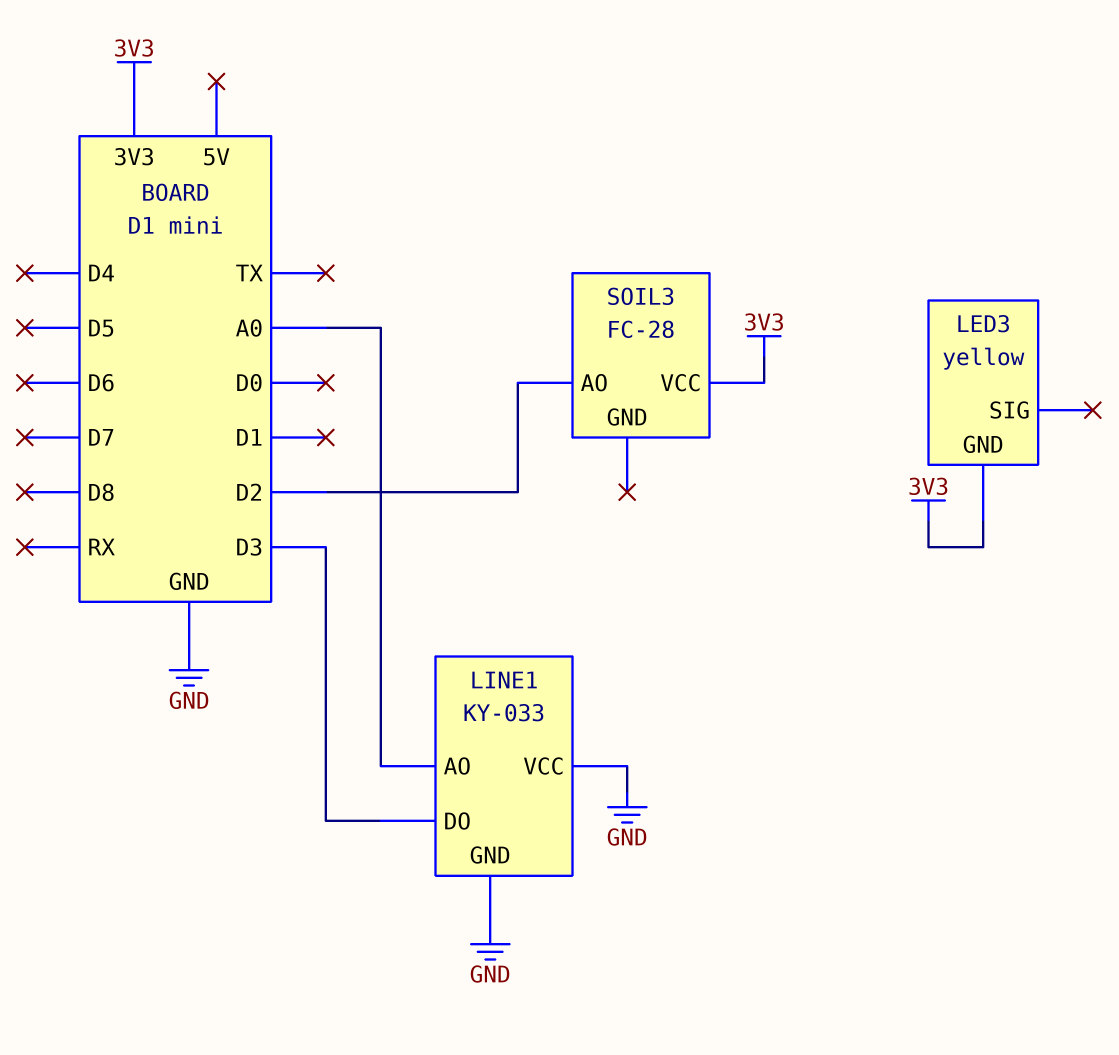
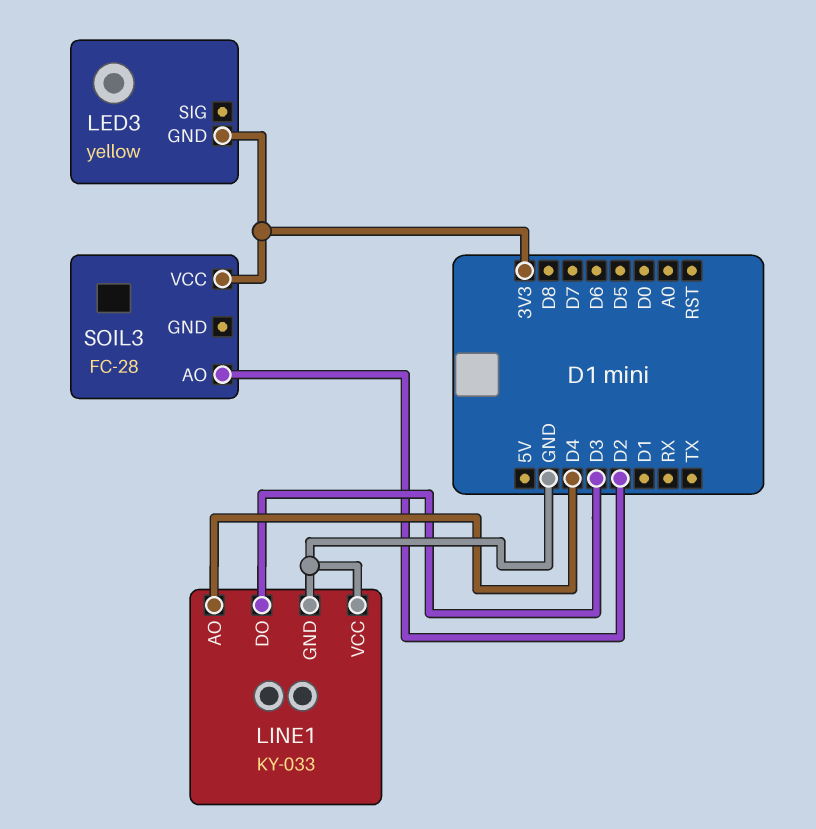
LINE1 pin AO: A0 -> D4

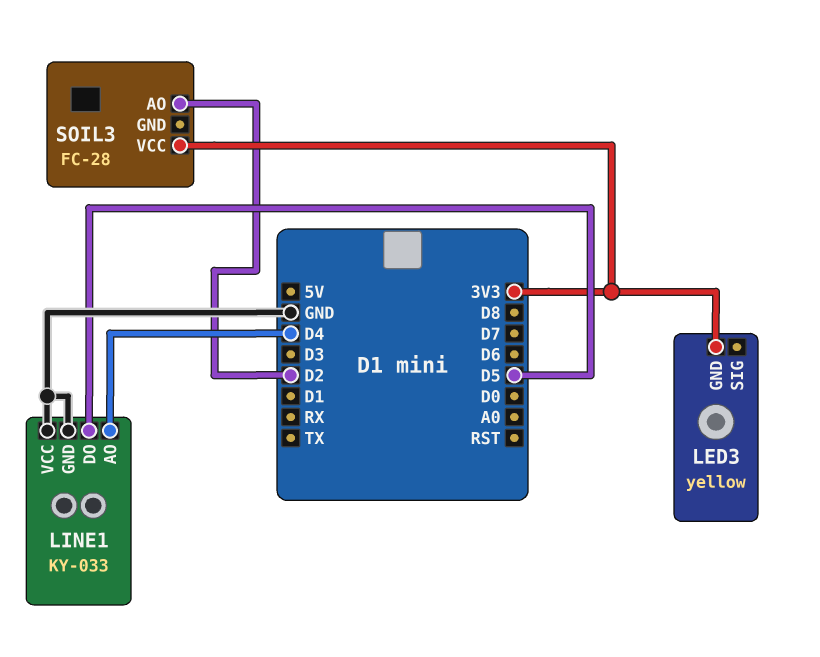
LINE1 pin DO: D3 -> D5

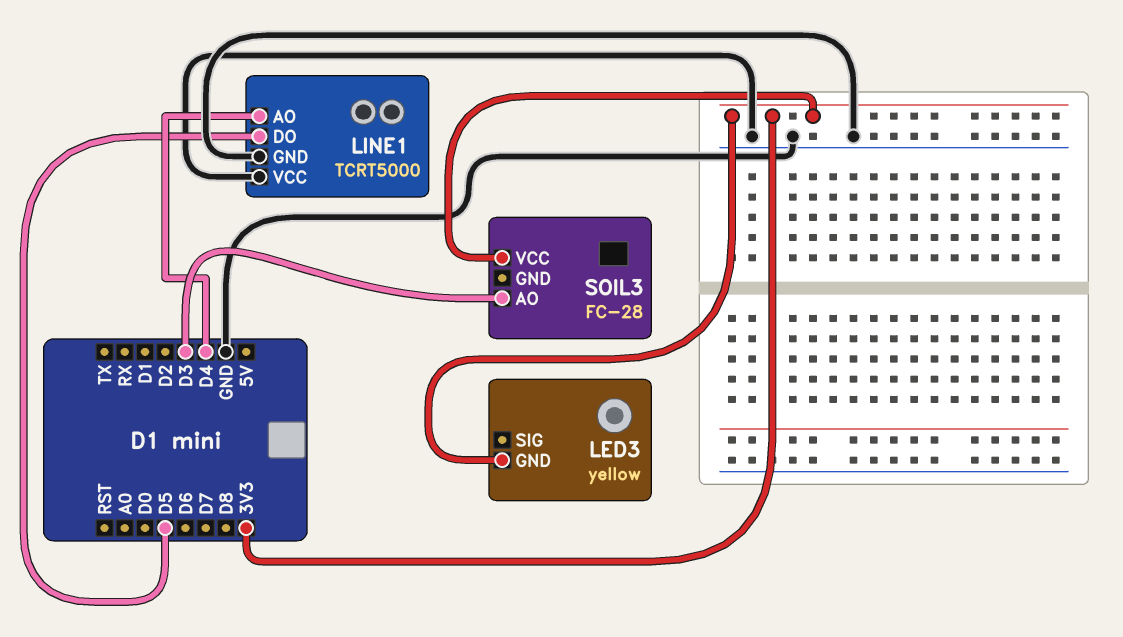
LINE1: KY-033 -> TCRT5000
SOIL3 pin AO: D2 -> D3

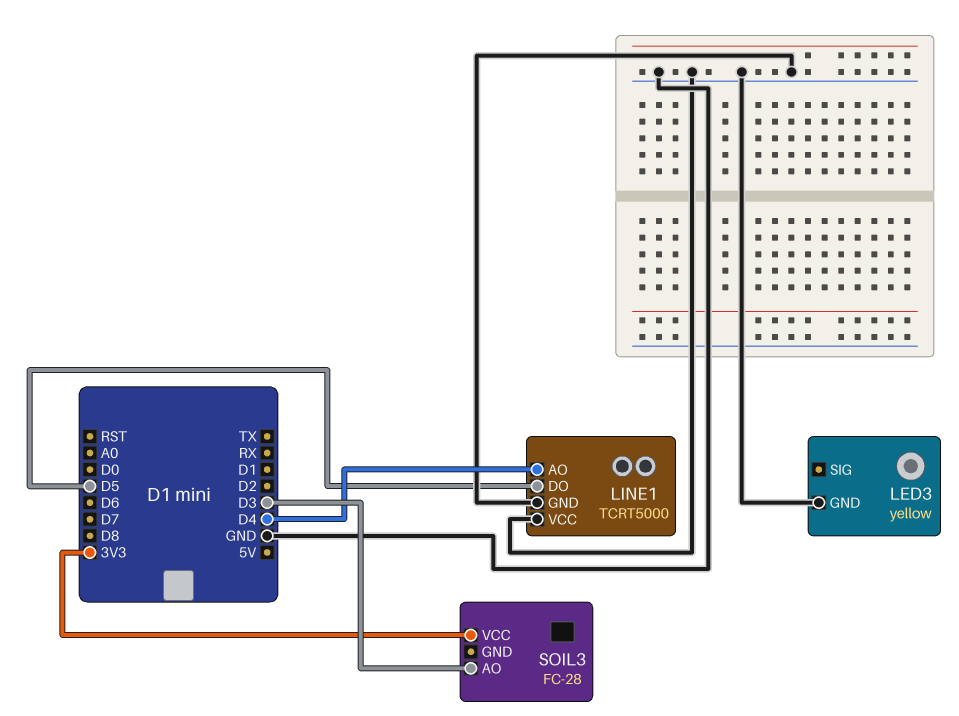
LED3 pin GND: 3V3 -> GND

